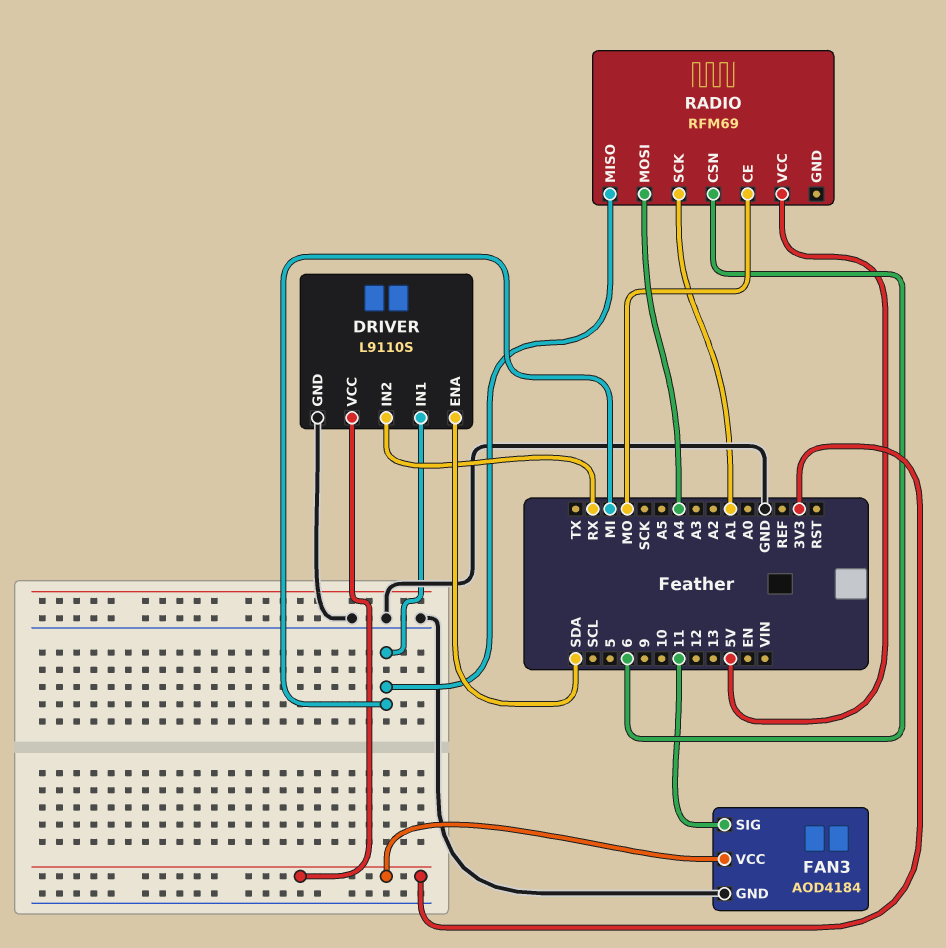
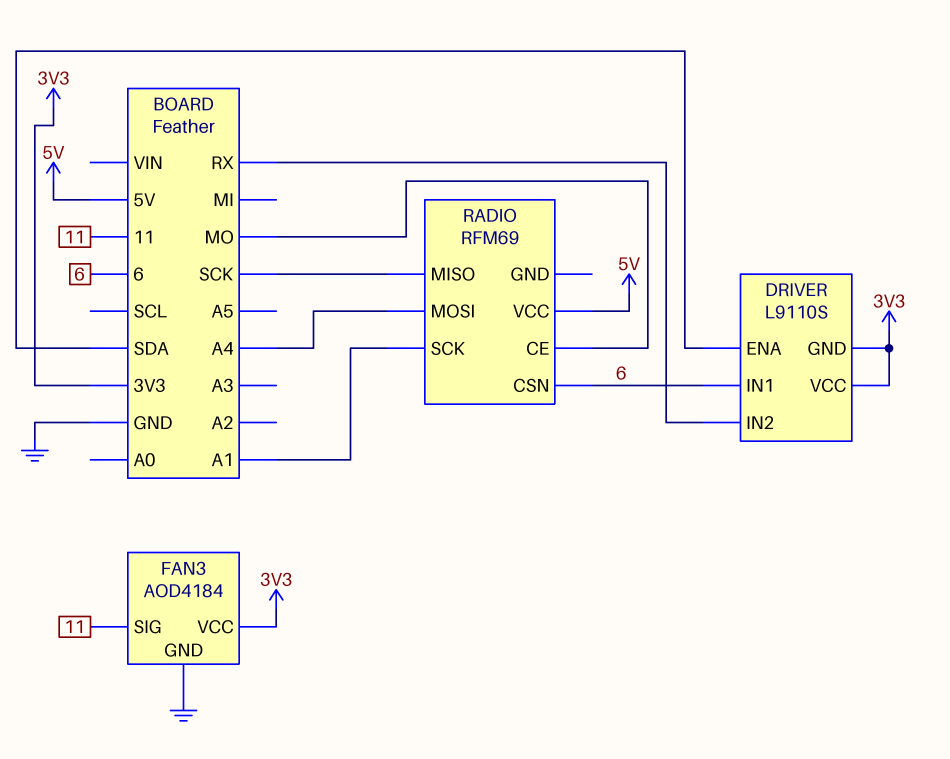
DRIVER pin GND: GND -> 3V3
DRIVER pin IN1: MI -> 6
RADIO pin MISO: MI -> SCK

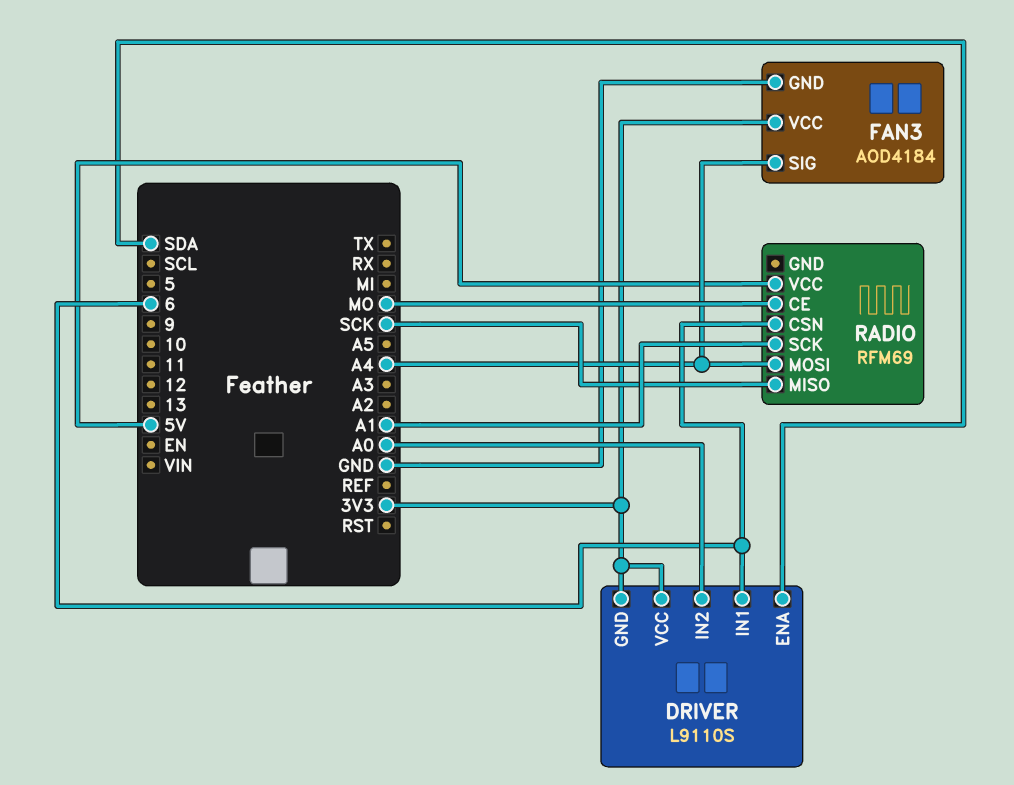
DRIVER pin IN2: RX -> A0
FAN3 pin SIG: 11 -> A4

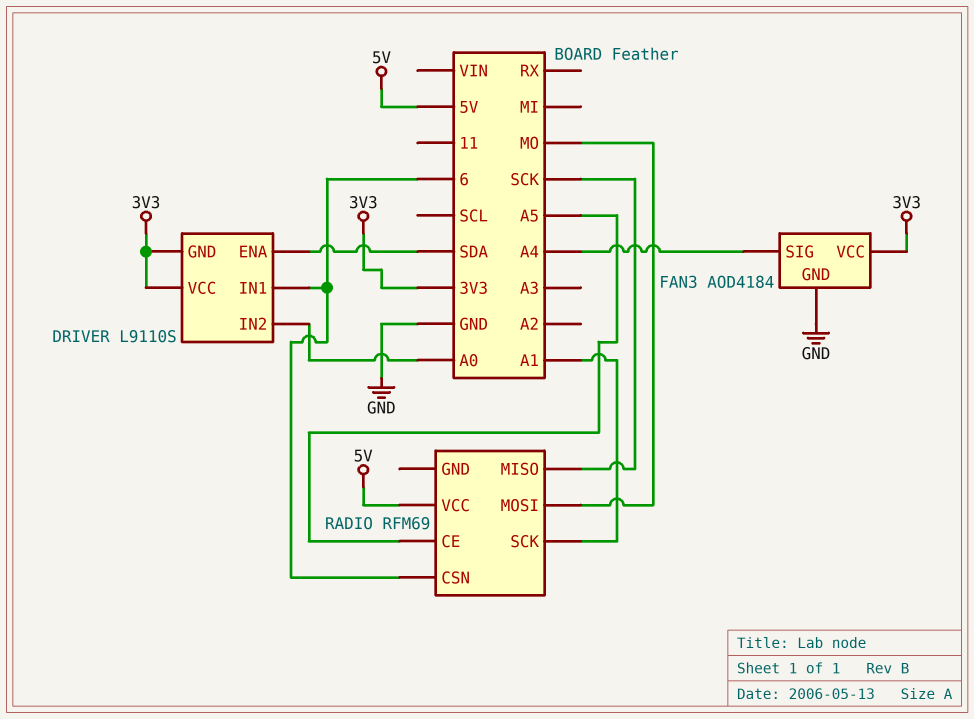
RADIO pin CE: MO -> A5
RADIO pin MOSI: A4 -> MO

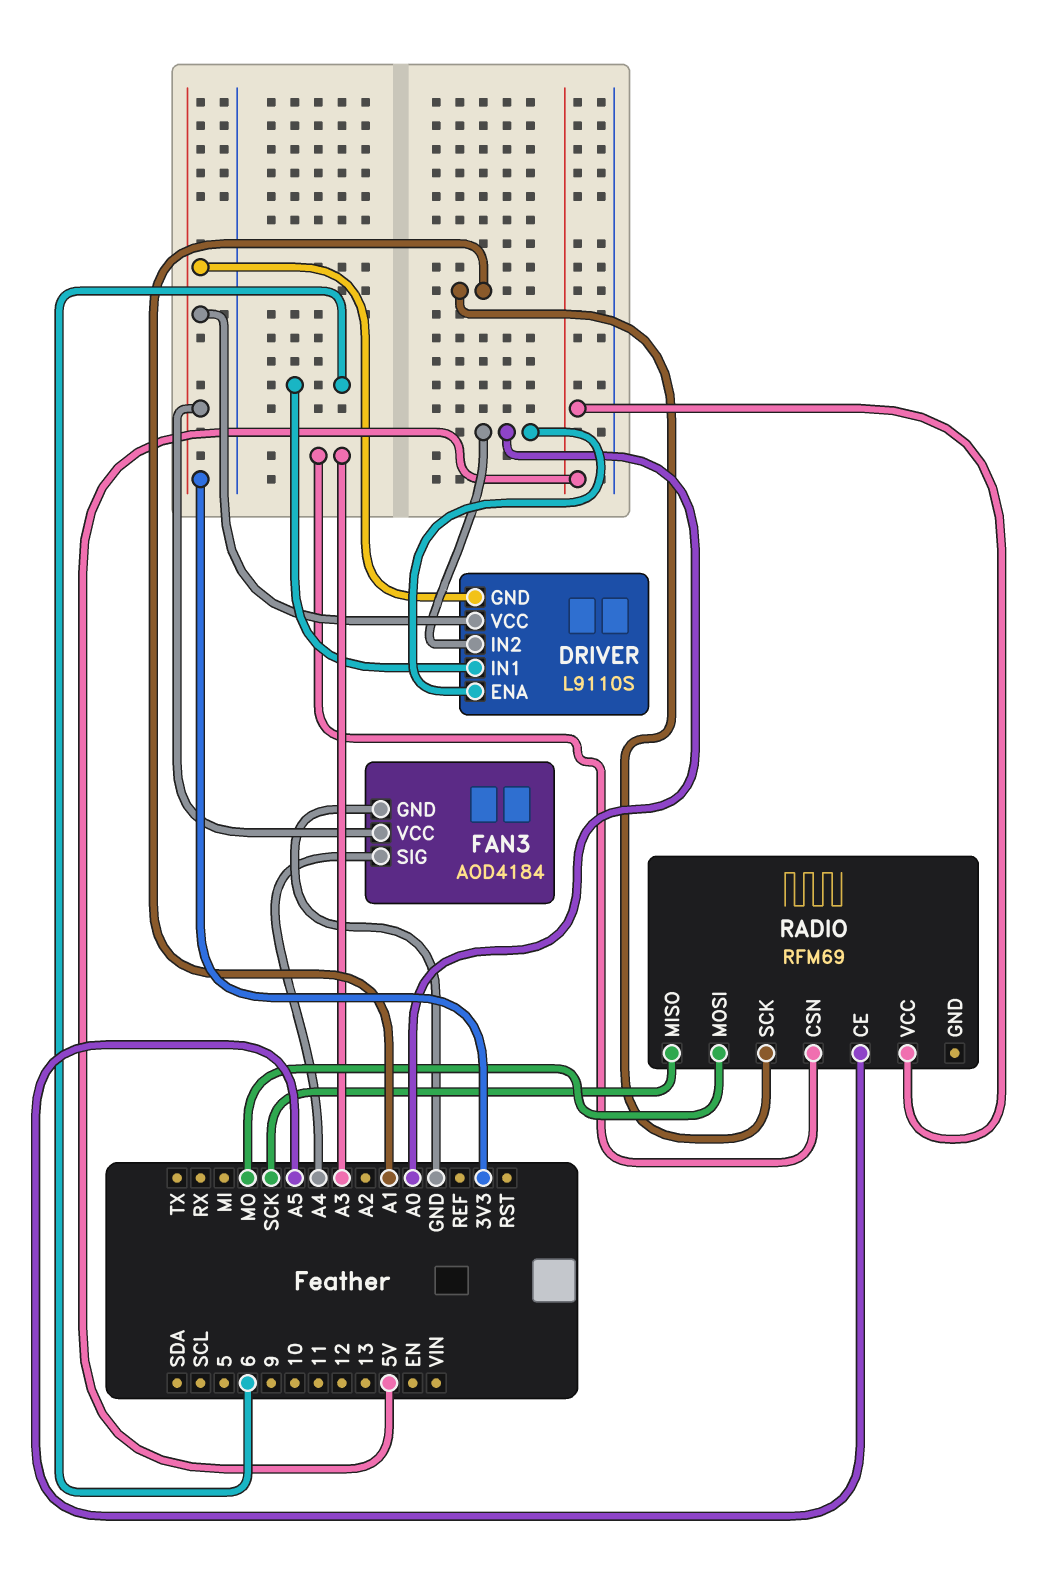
DRIVER pin ENA: SDA -> A0
RADIO pin CSN: 6 -> A3

